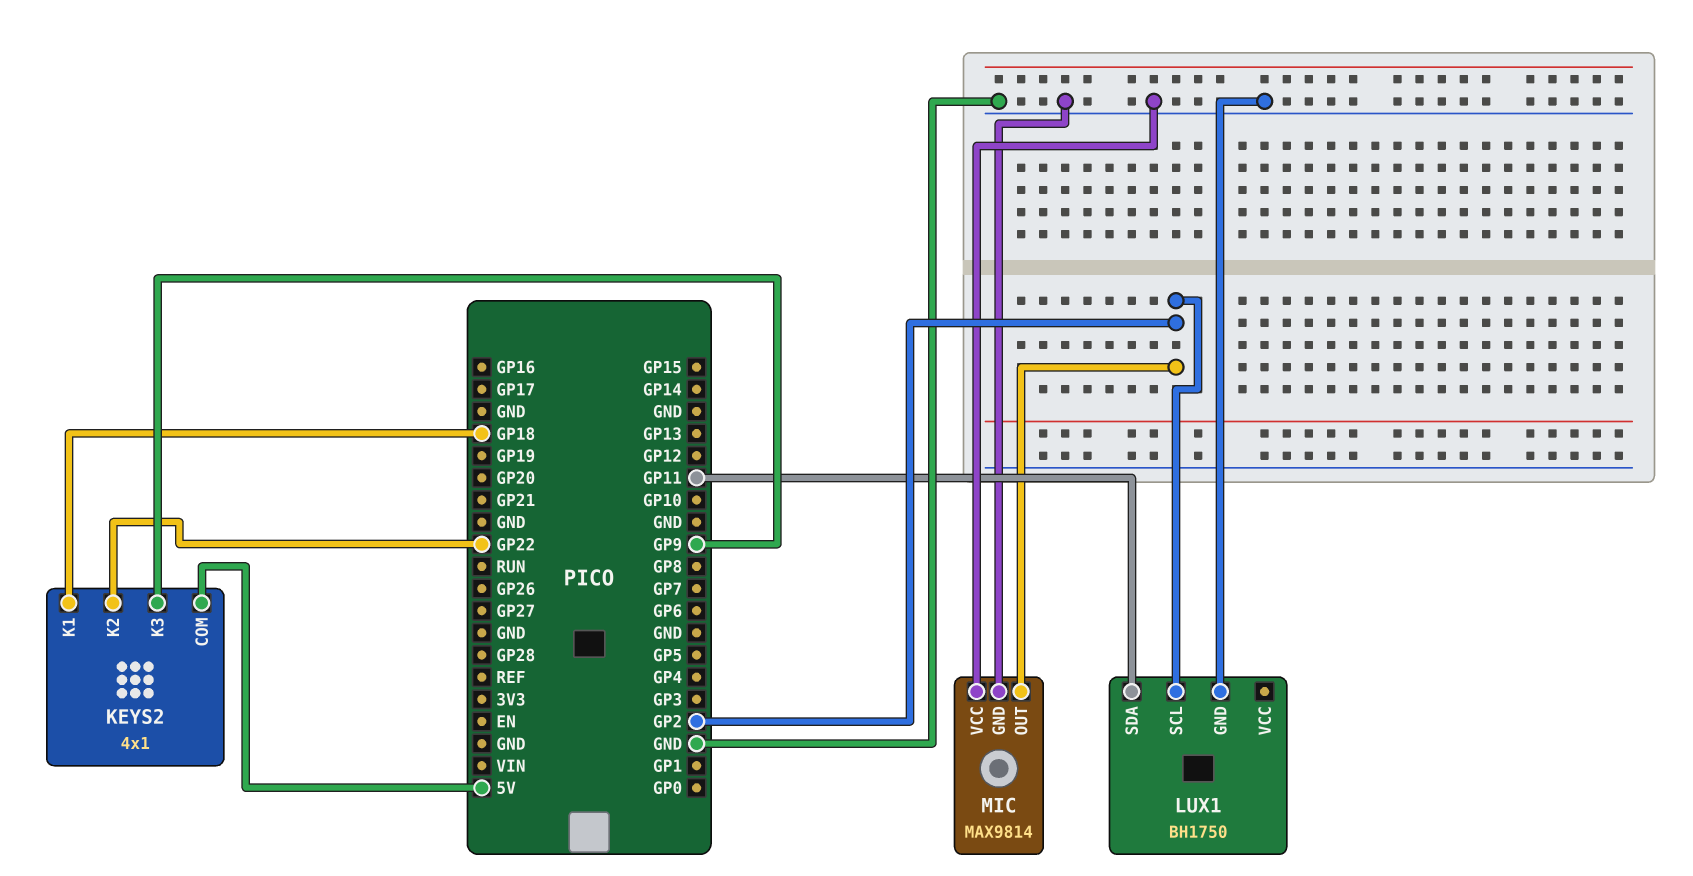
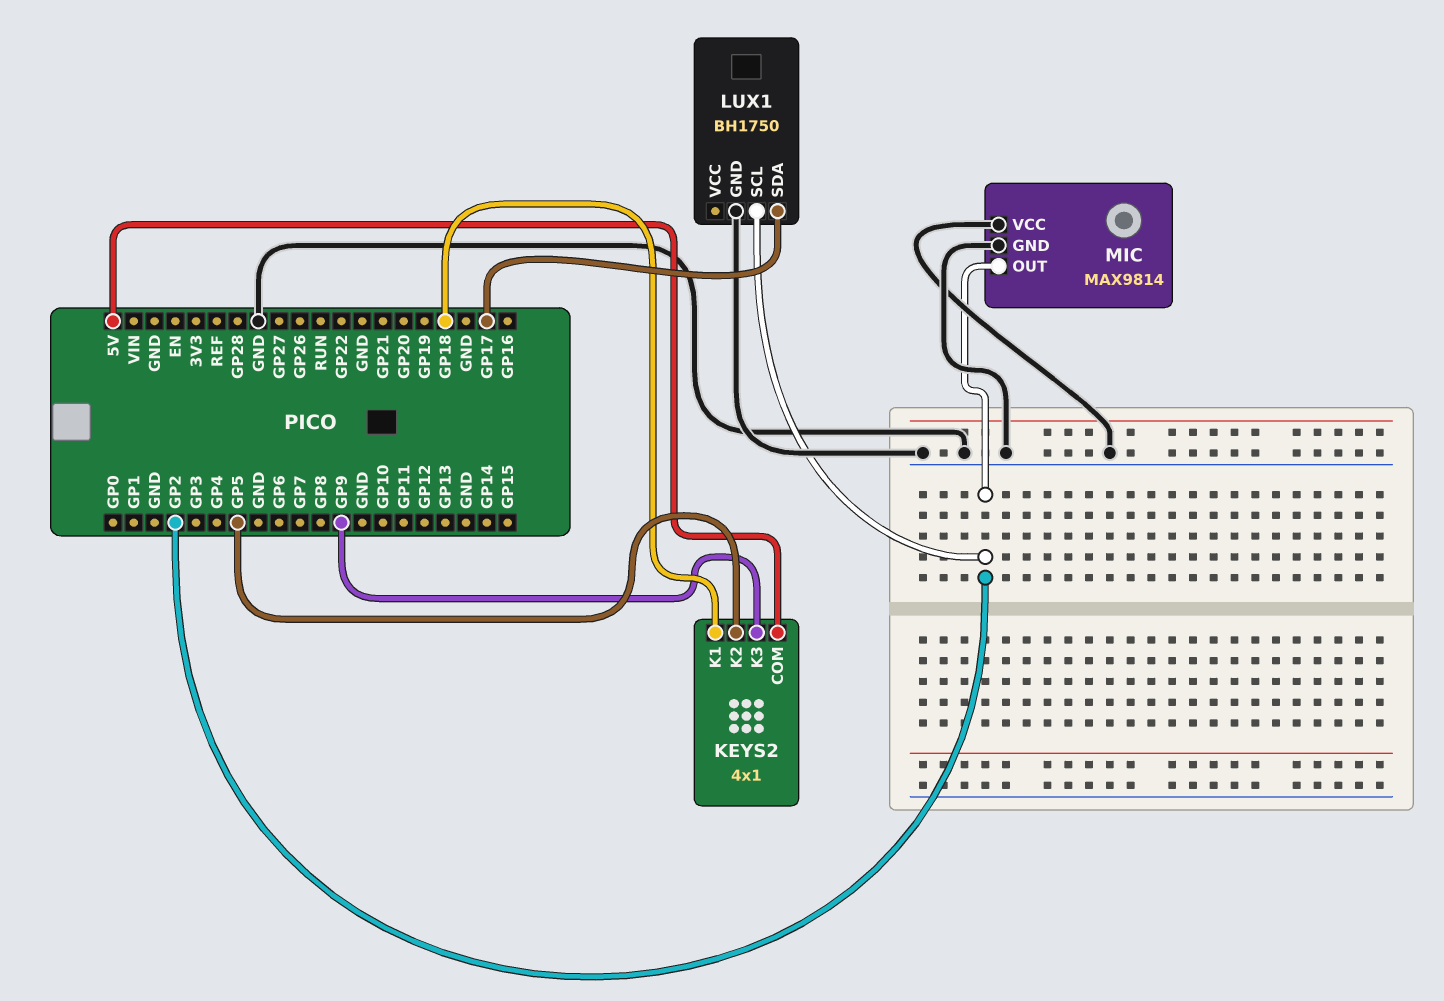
KEYS2 pin K2: GP22 -> GP5
LUX1 pin SDA: GP11 -> GP17

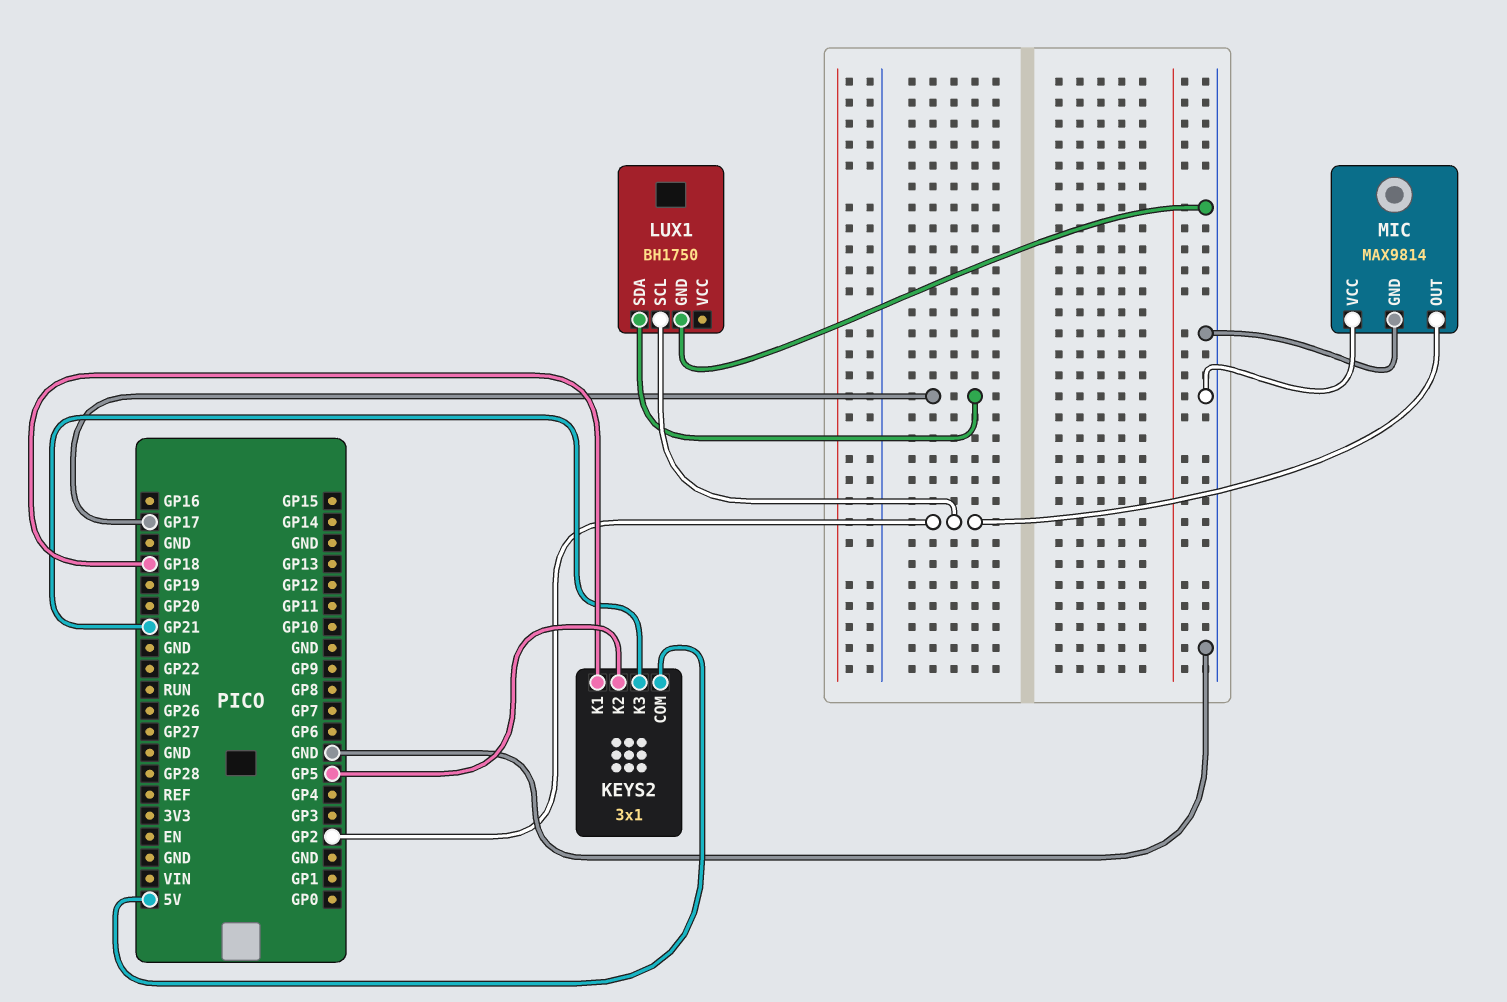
KEYS2: 4x1 -> 3x1
KEYS2 pin K3: GP9 -> GP21

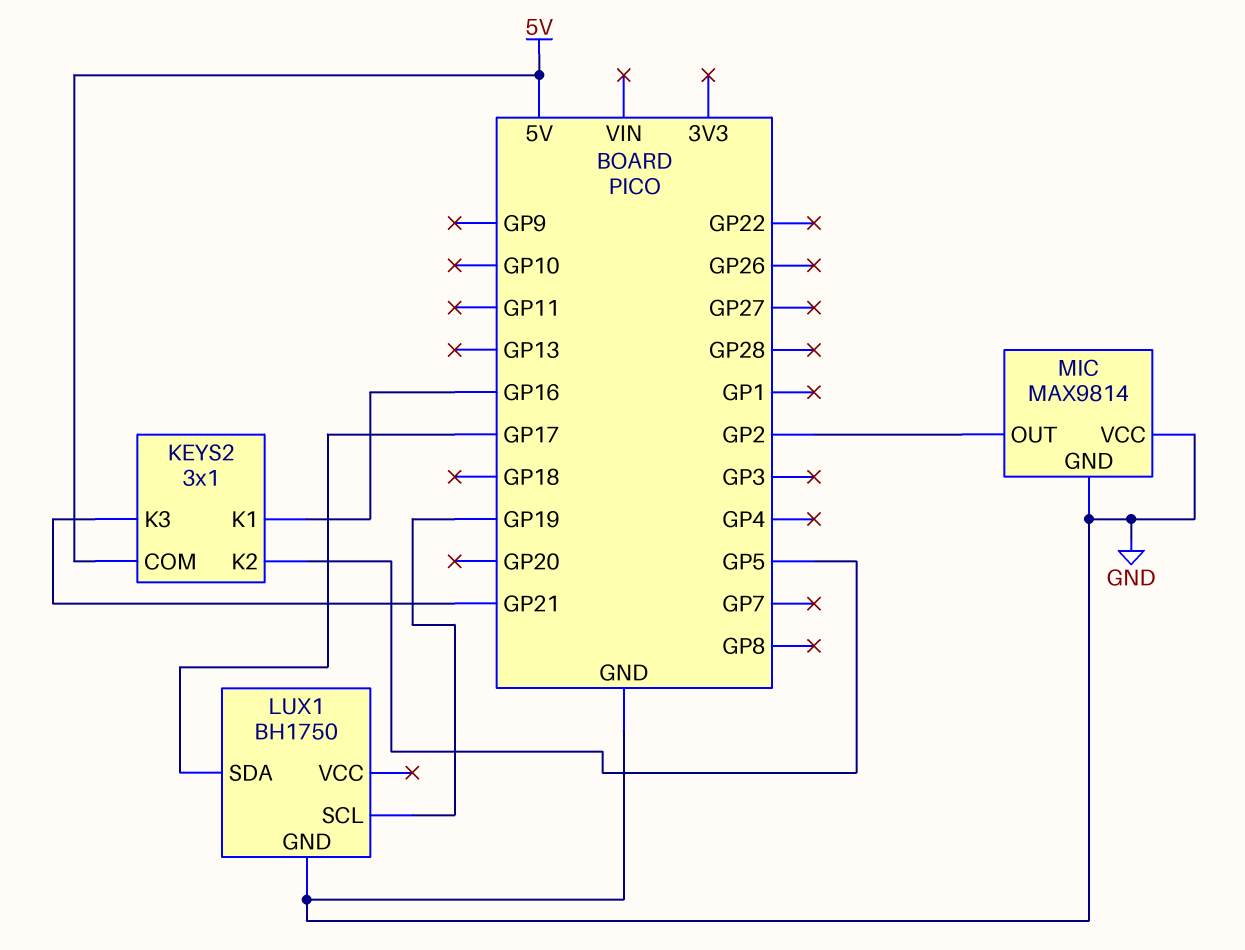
KEYS2 pin K1: GP18 -> GP16
LUX1 pin SCL: GP2 -> GP19

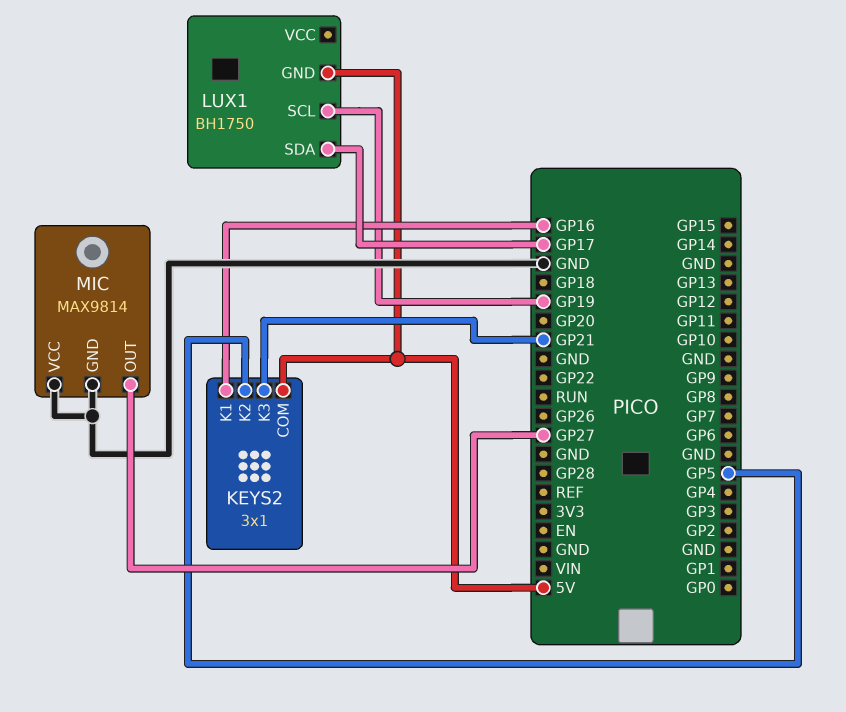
LUX1 pin GND: GND -> 5V
MIC pin OUT: GP2 -> GP27

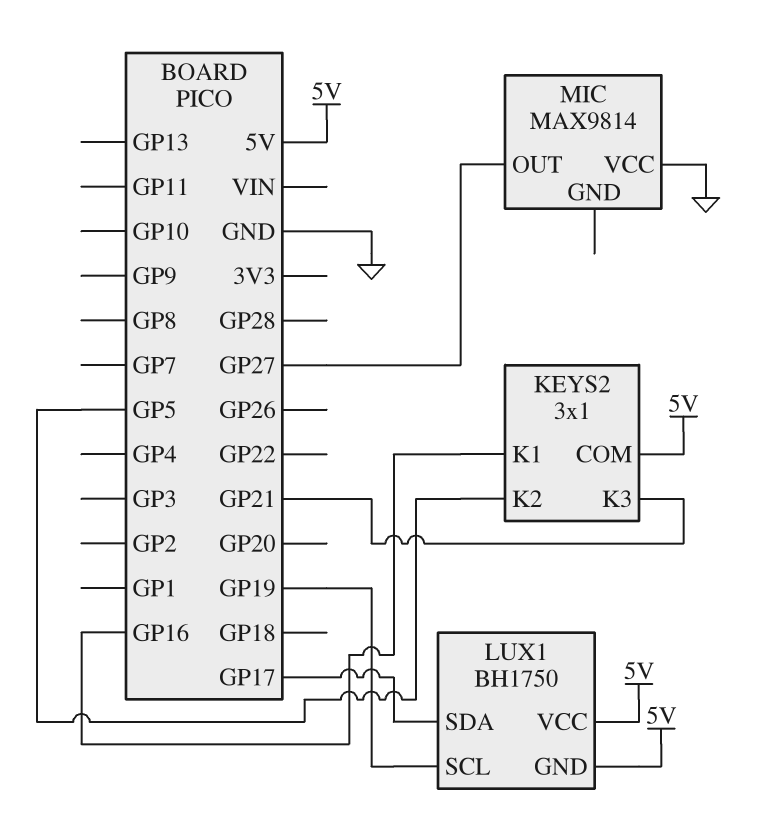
LUX1 pin VCC: none -> 5V
MIC pin GND: GND -> none

